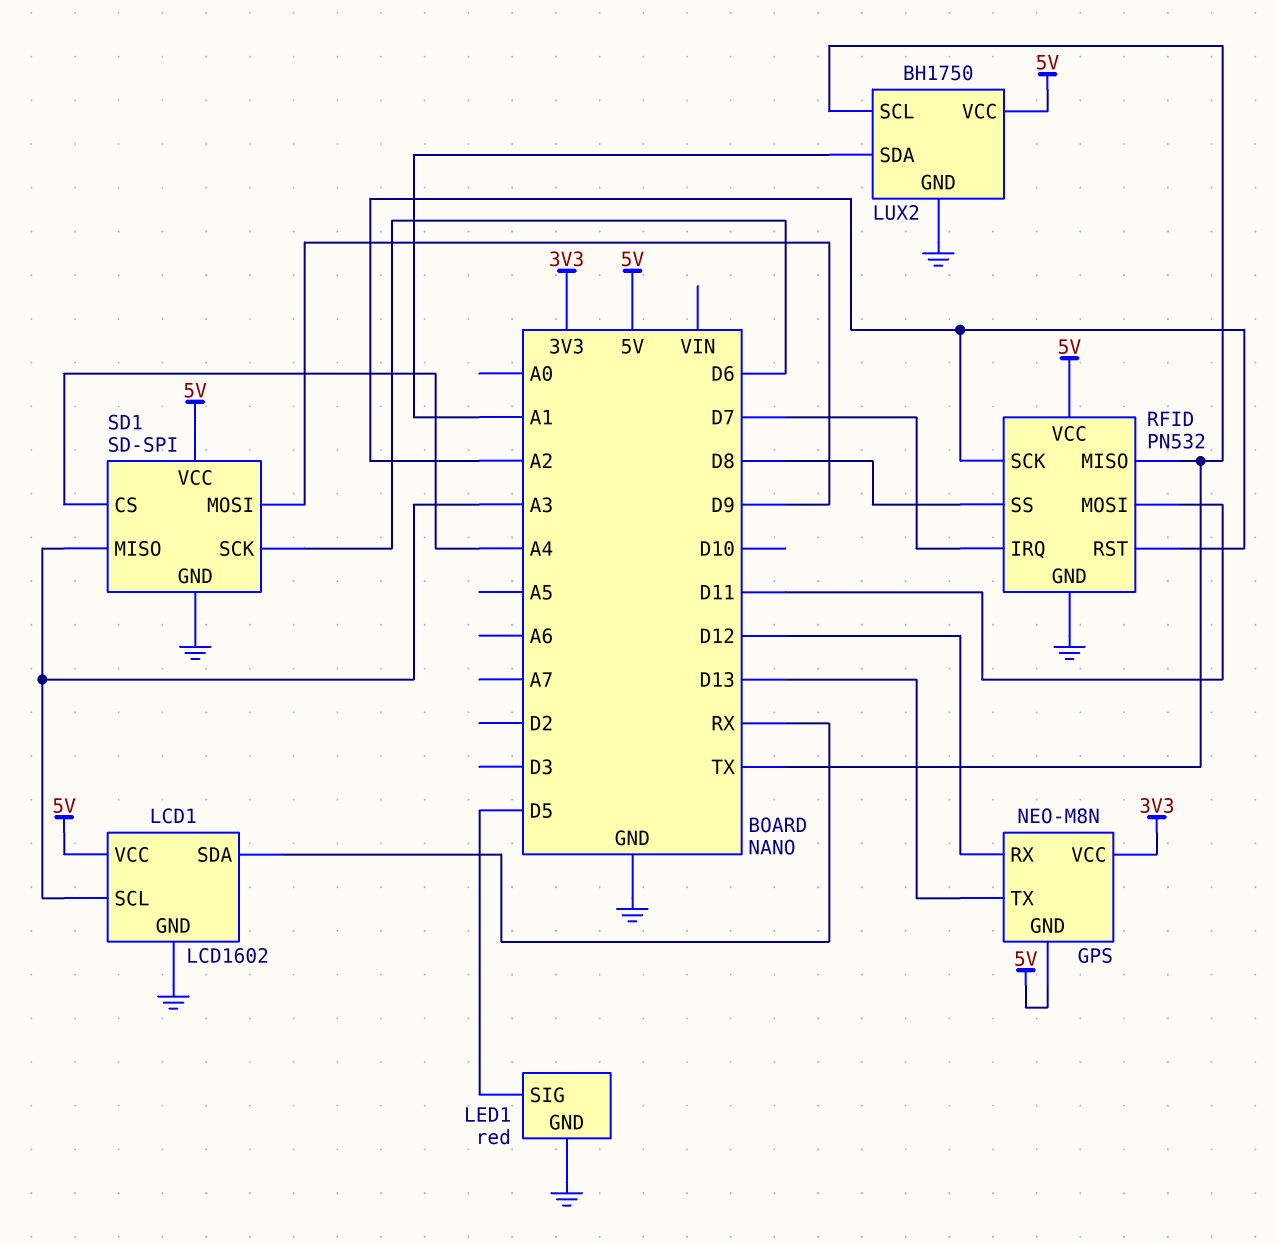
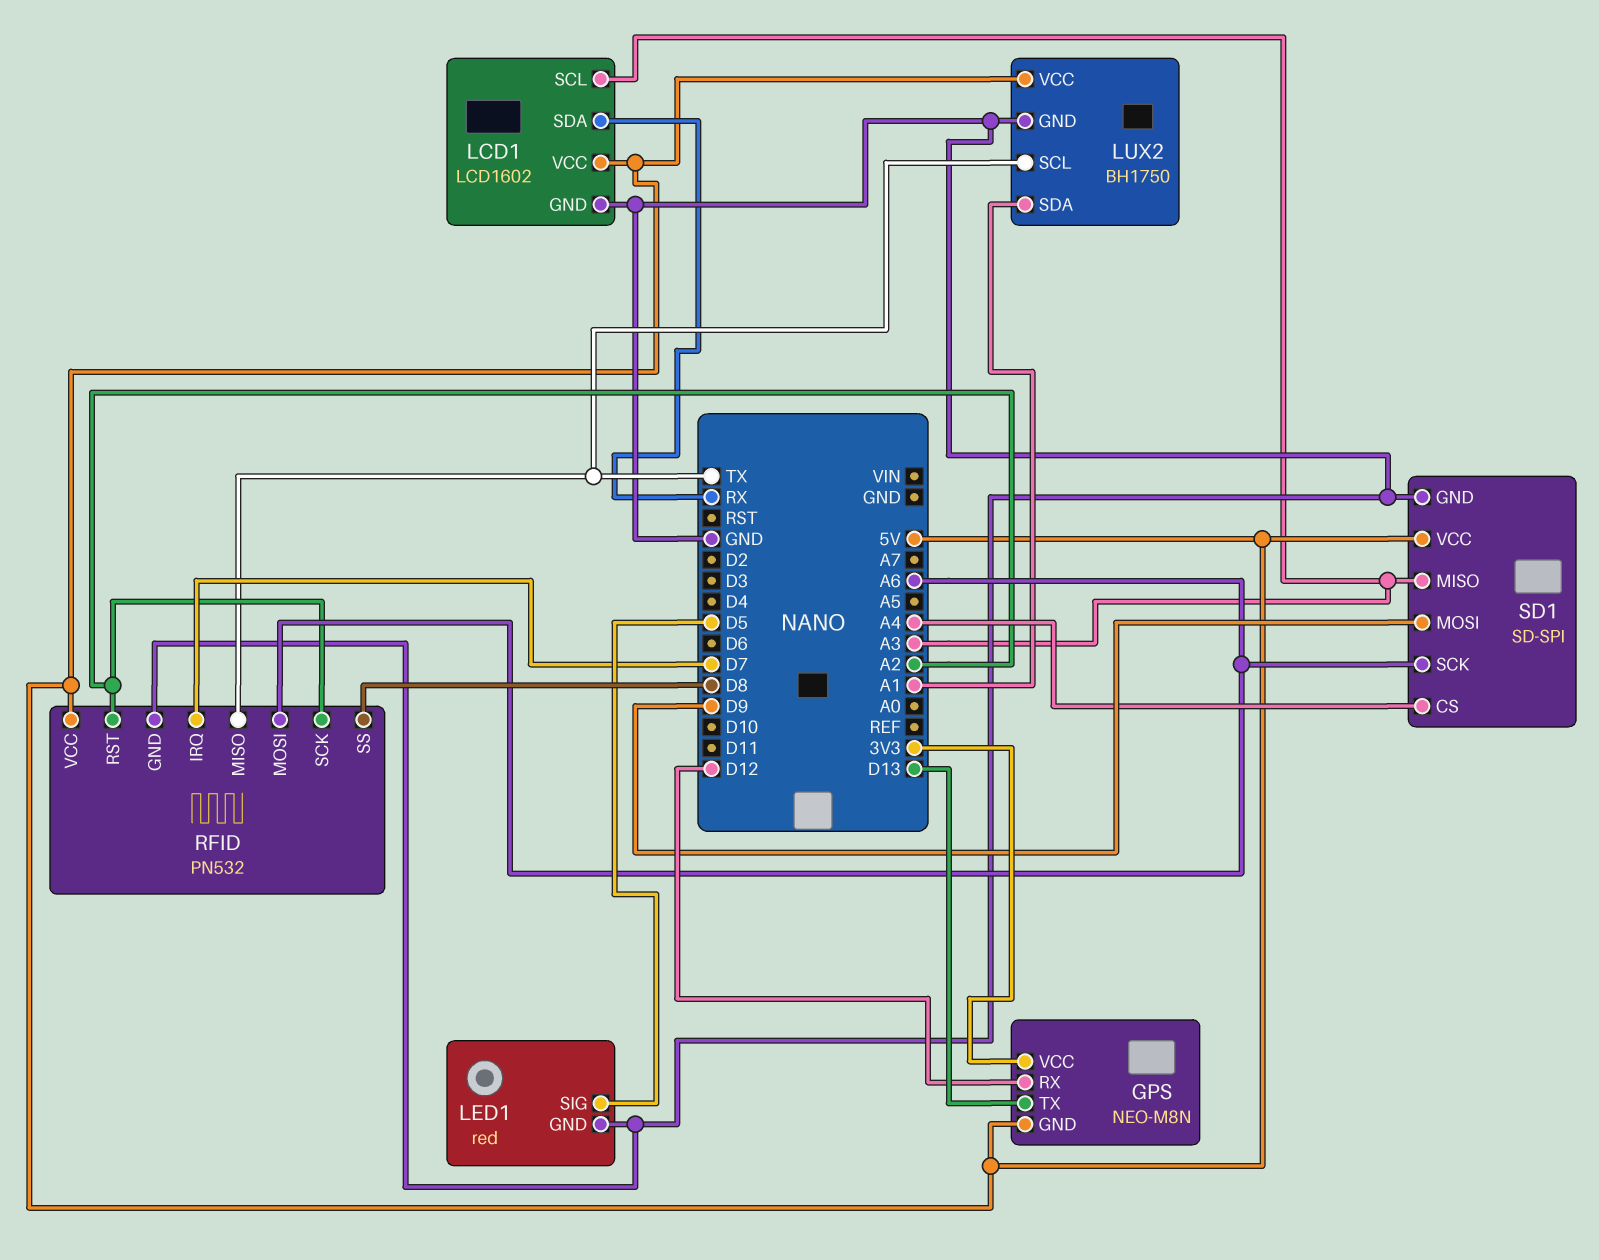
RFID pin MOSI: D11 -> A6
SD1 pin SCK: D6 -> A6

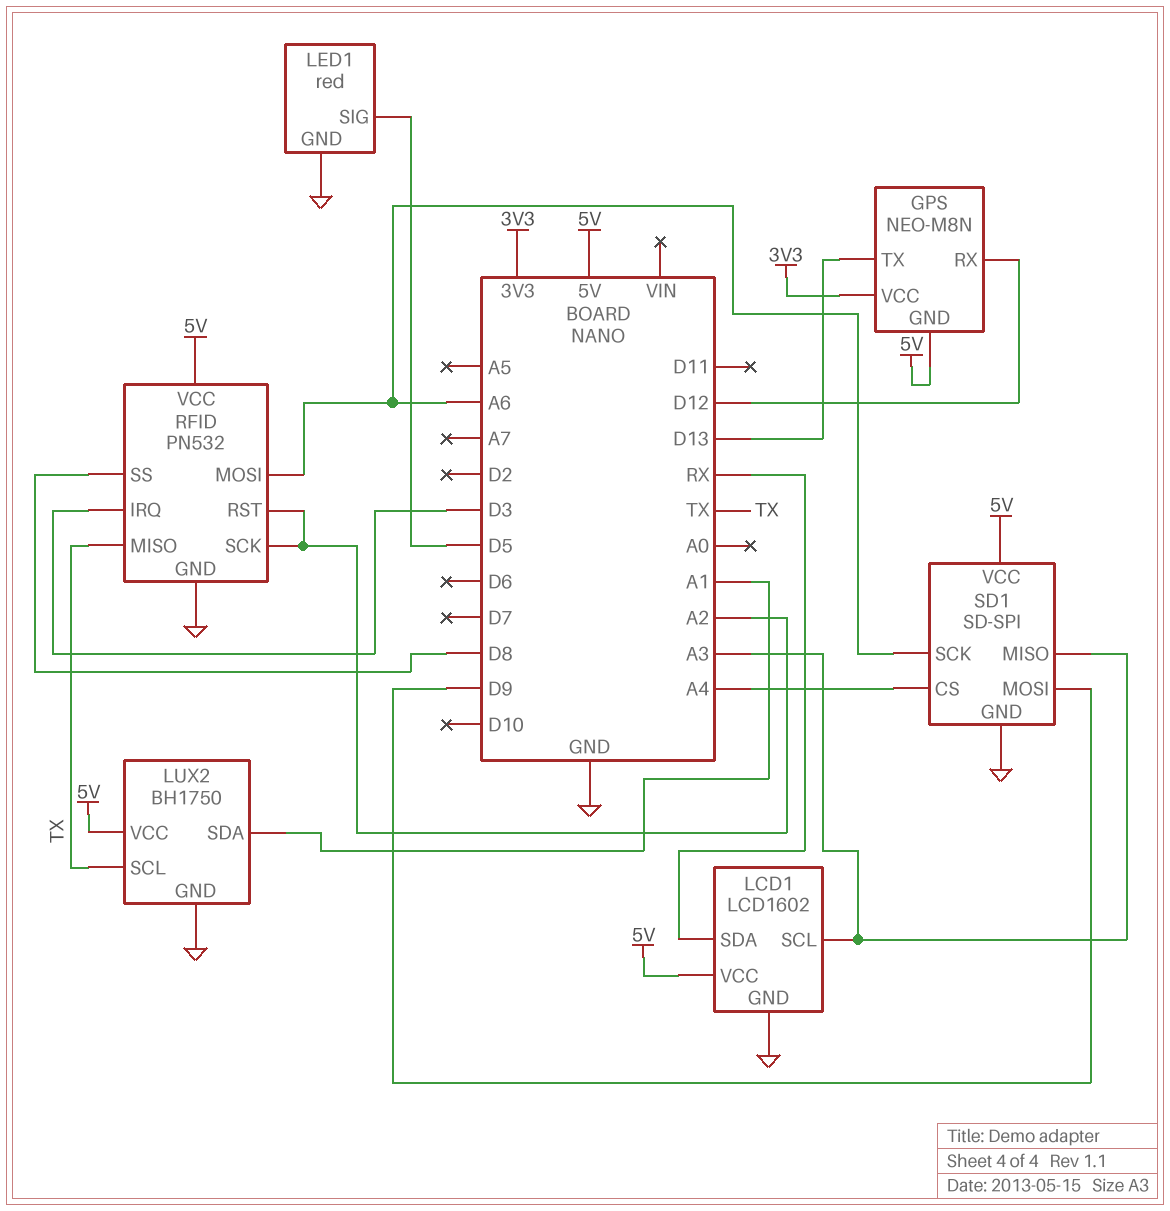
RFID pin IRQ: D7 -> D3

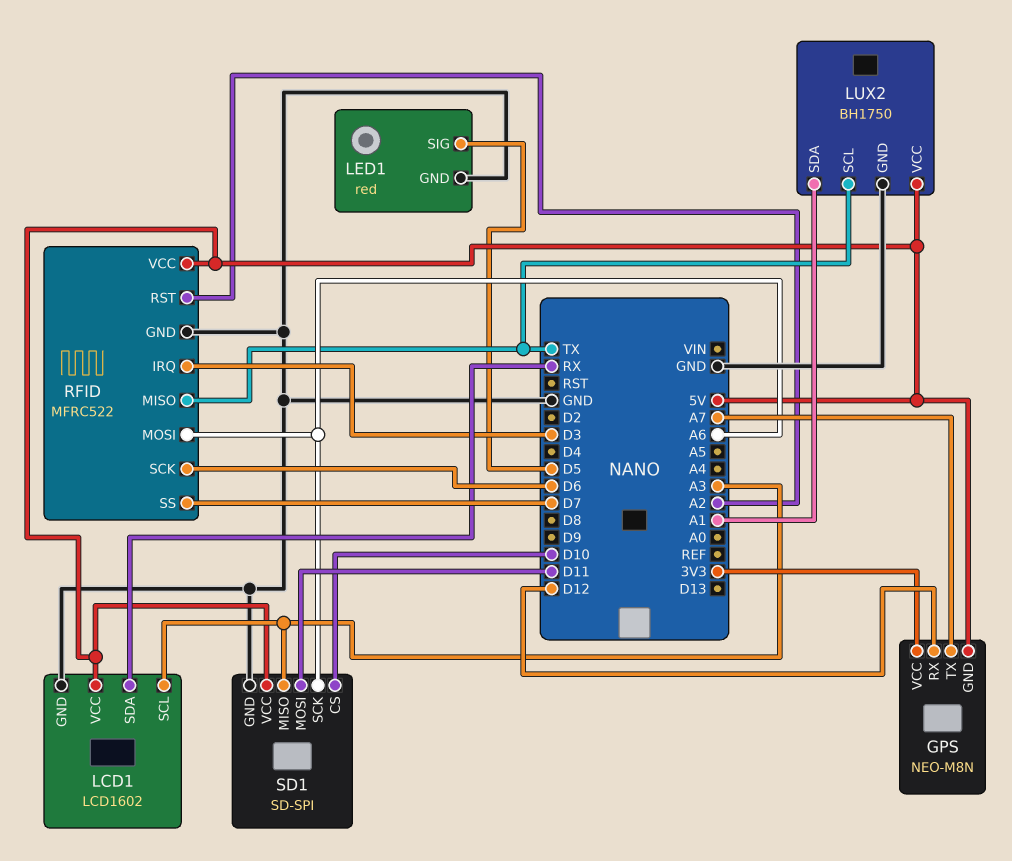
GPS pin TX: D13 -> A7
RFID: PN532 -> MFRC522
RFID pin SCK: A2 -> D6
RFID pin SS: D8 -> D7
SD1 pin CS: A4 -> D10
SD1 pin MOSI: D9 -> D11

